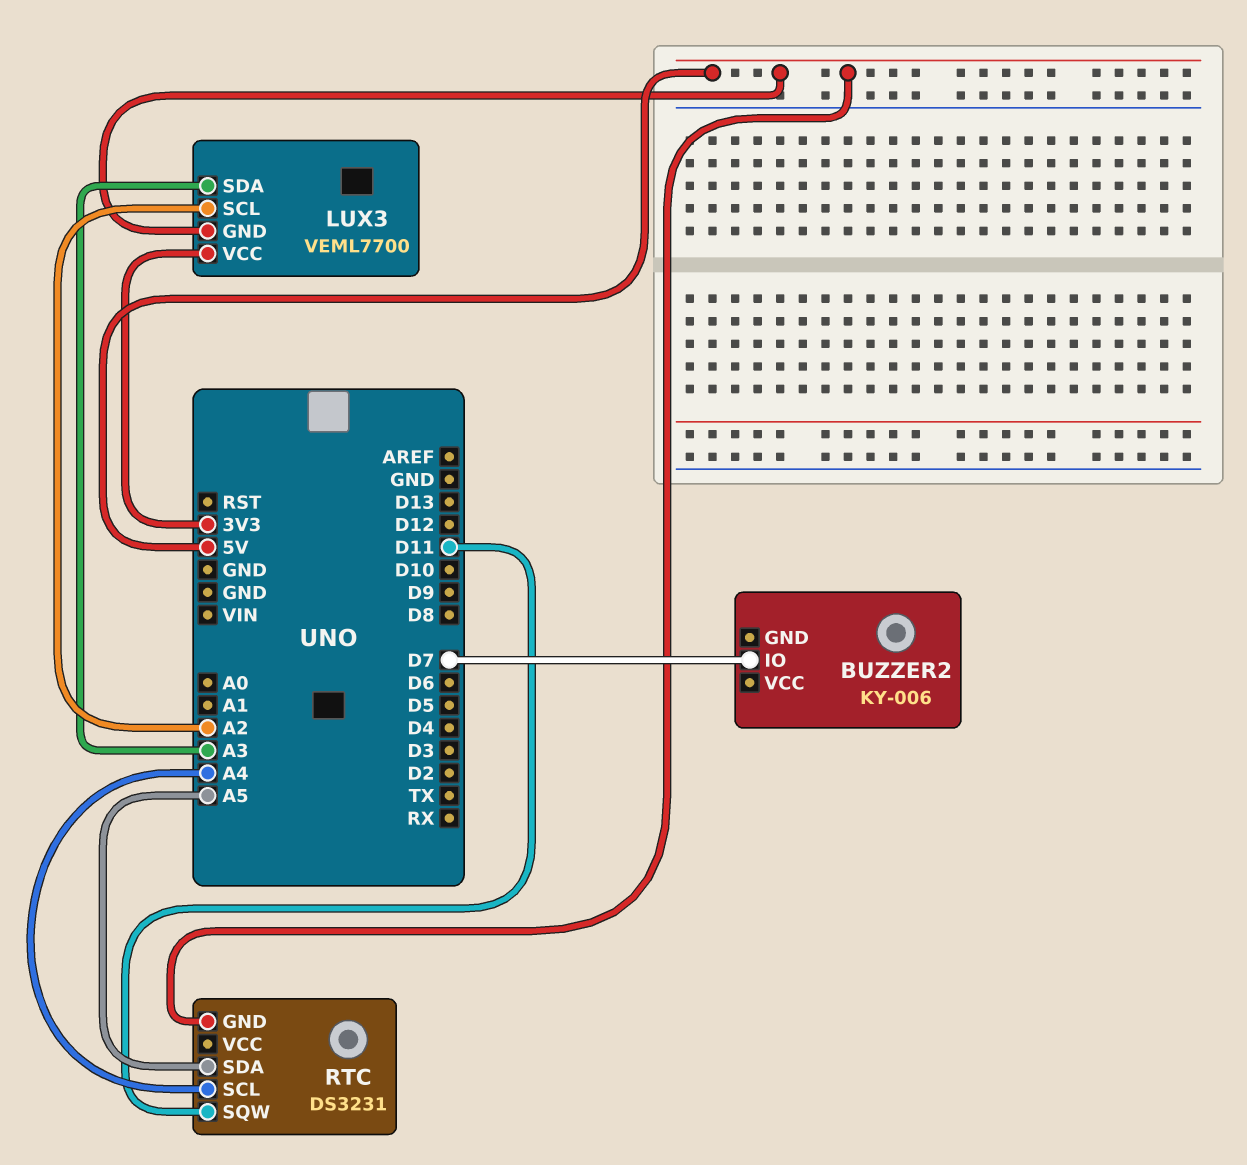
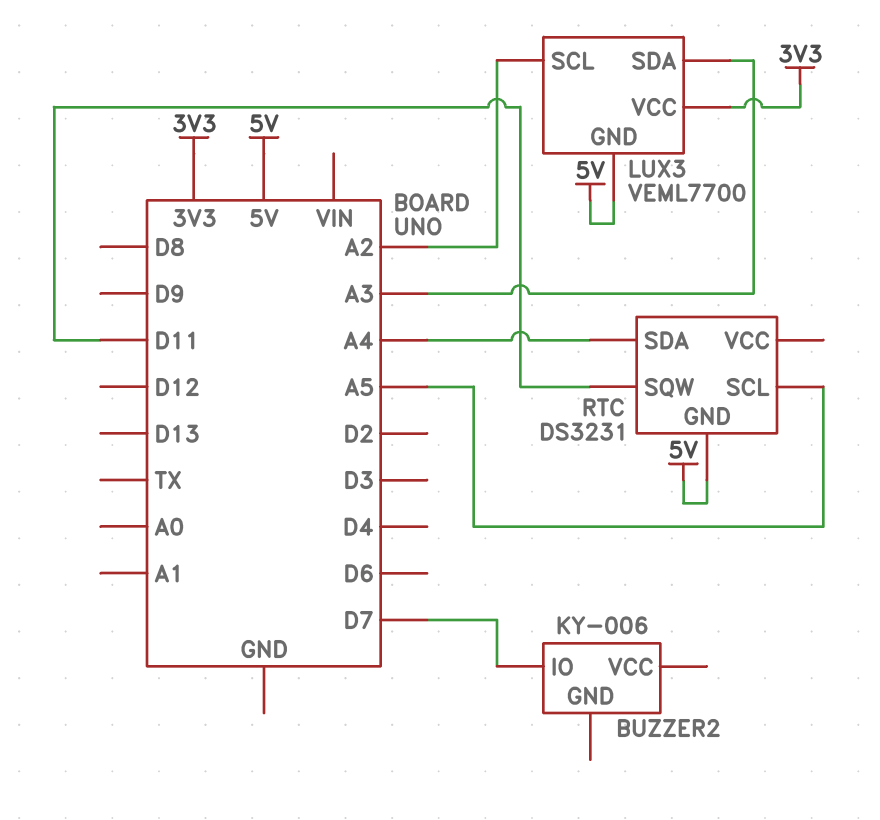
RTC pin SCL: A4 -> A5
RTC pin SDA: A5 -> A4

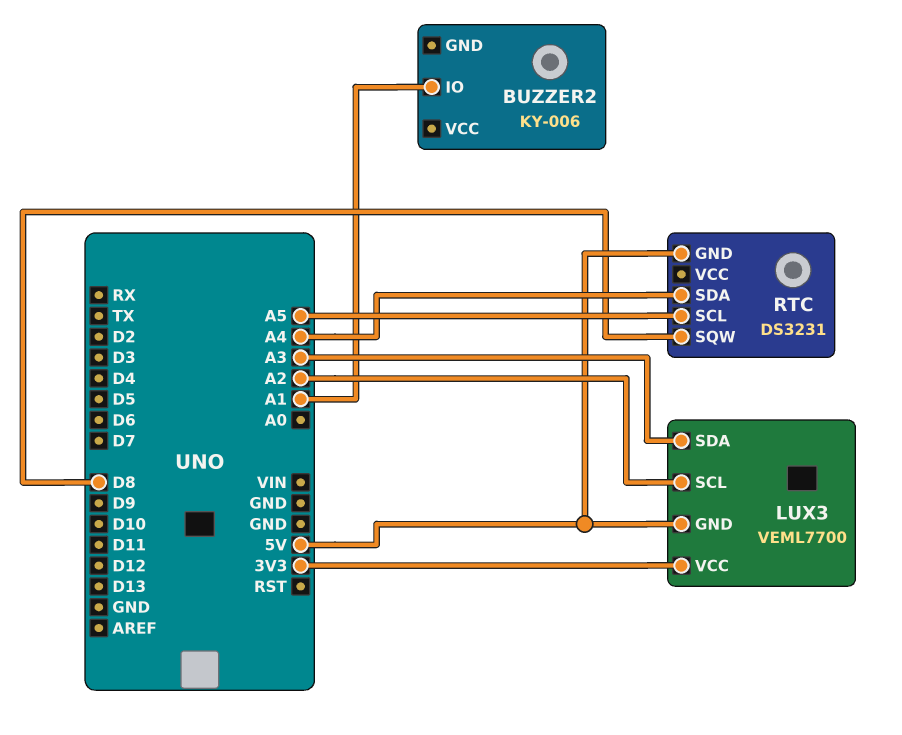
BUZZER2 pin IO: D7 -> A1
RTC pin SQW: D11 -> D8

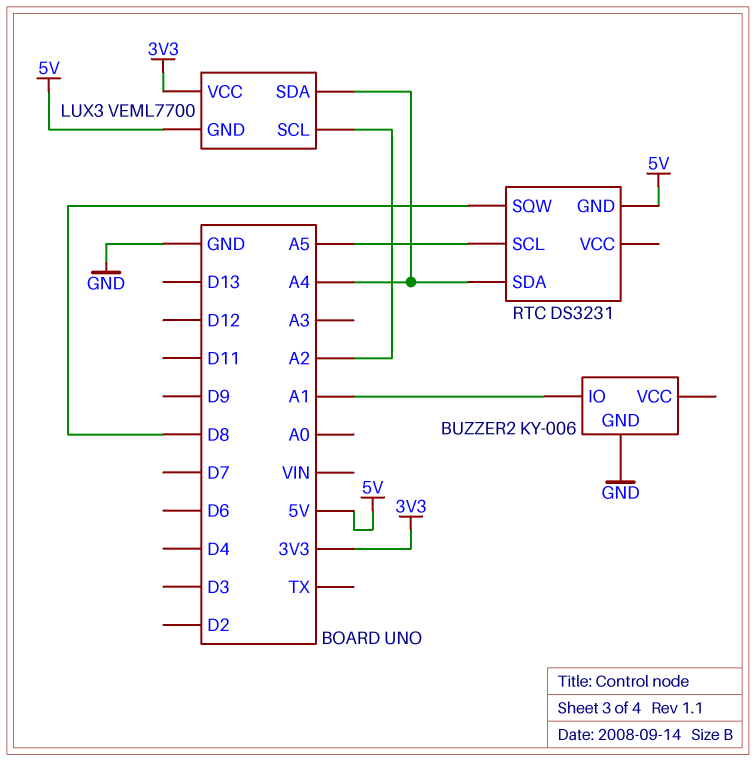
BUZZER2 pin GND: none -> GND
LUX3 pin SDA: A3 -> A4

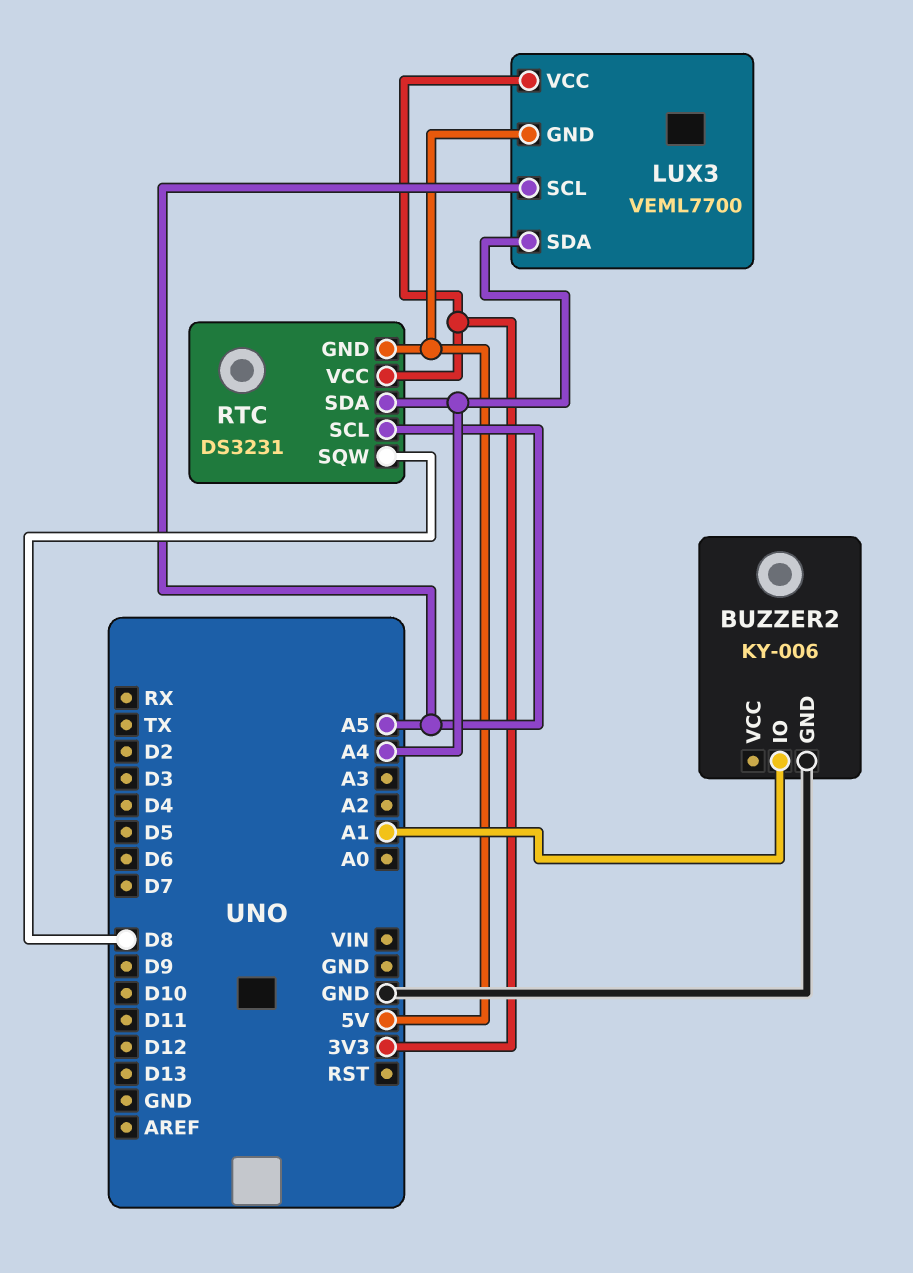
LUX3 pin SCL: A2 -> A5
RTC pin VCC: none -> 3V3

